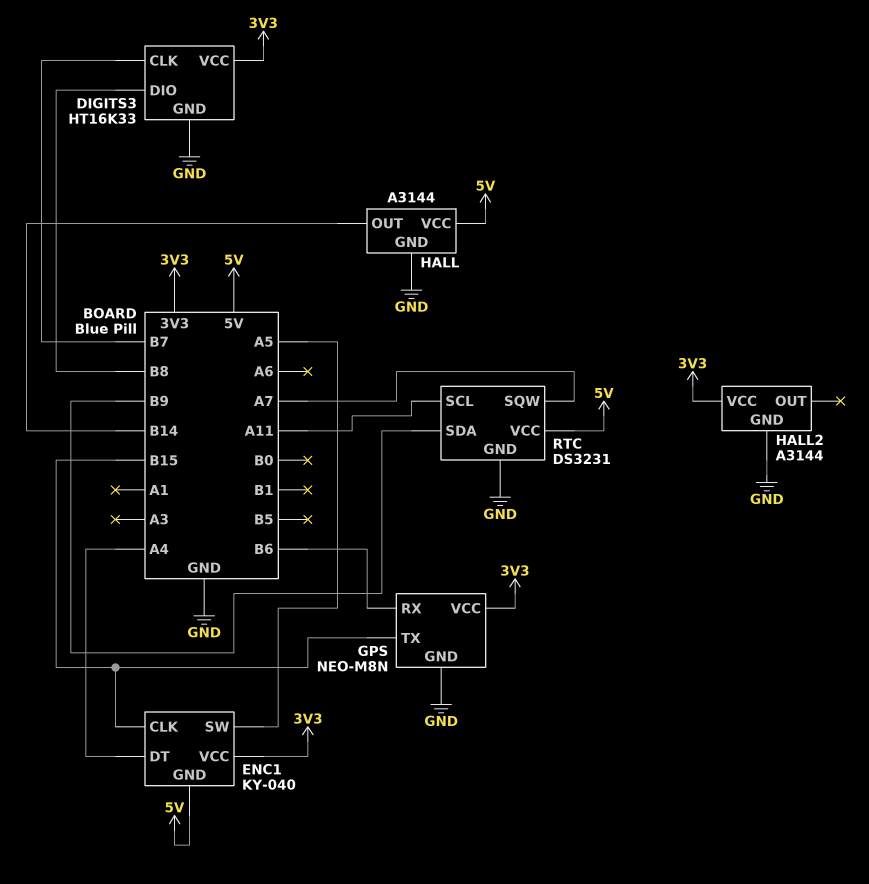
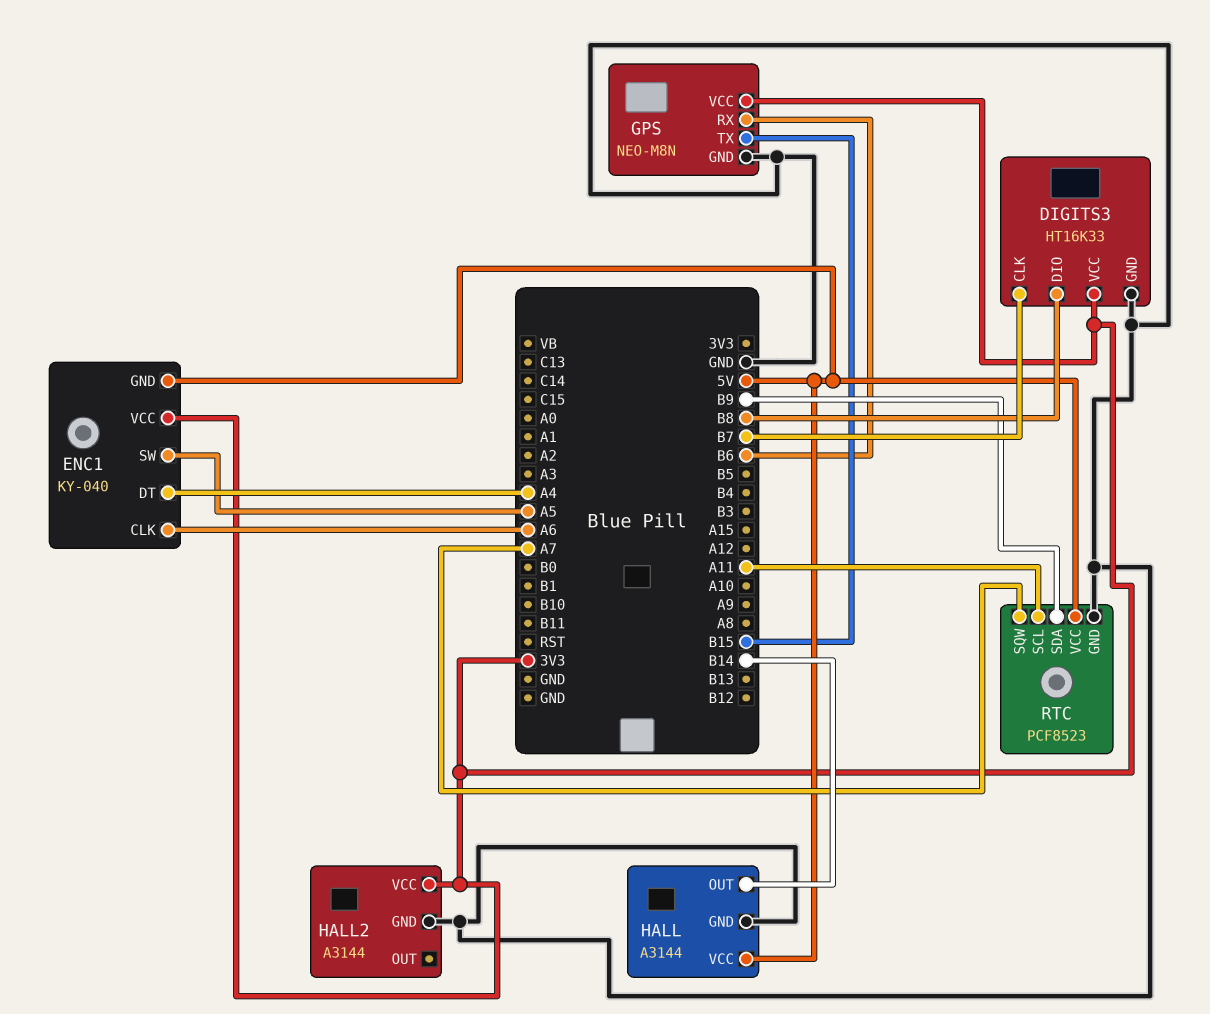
ENC1 pin CLK: B15 -> A6
RTC: DS3231 -> PCF8523

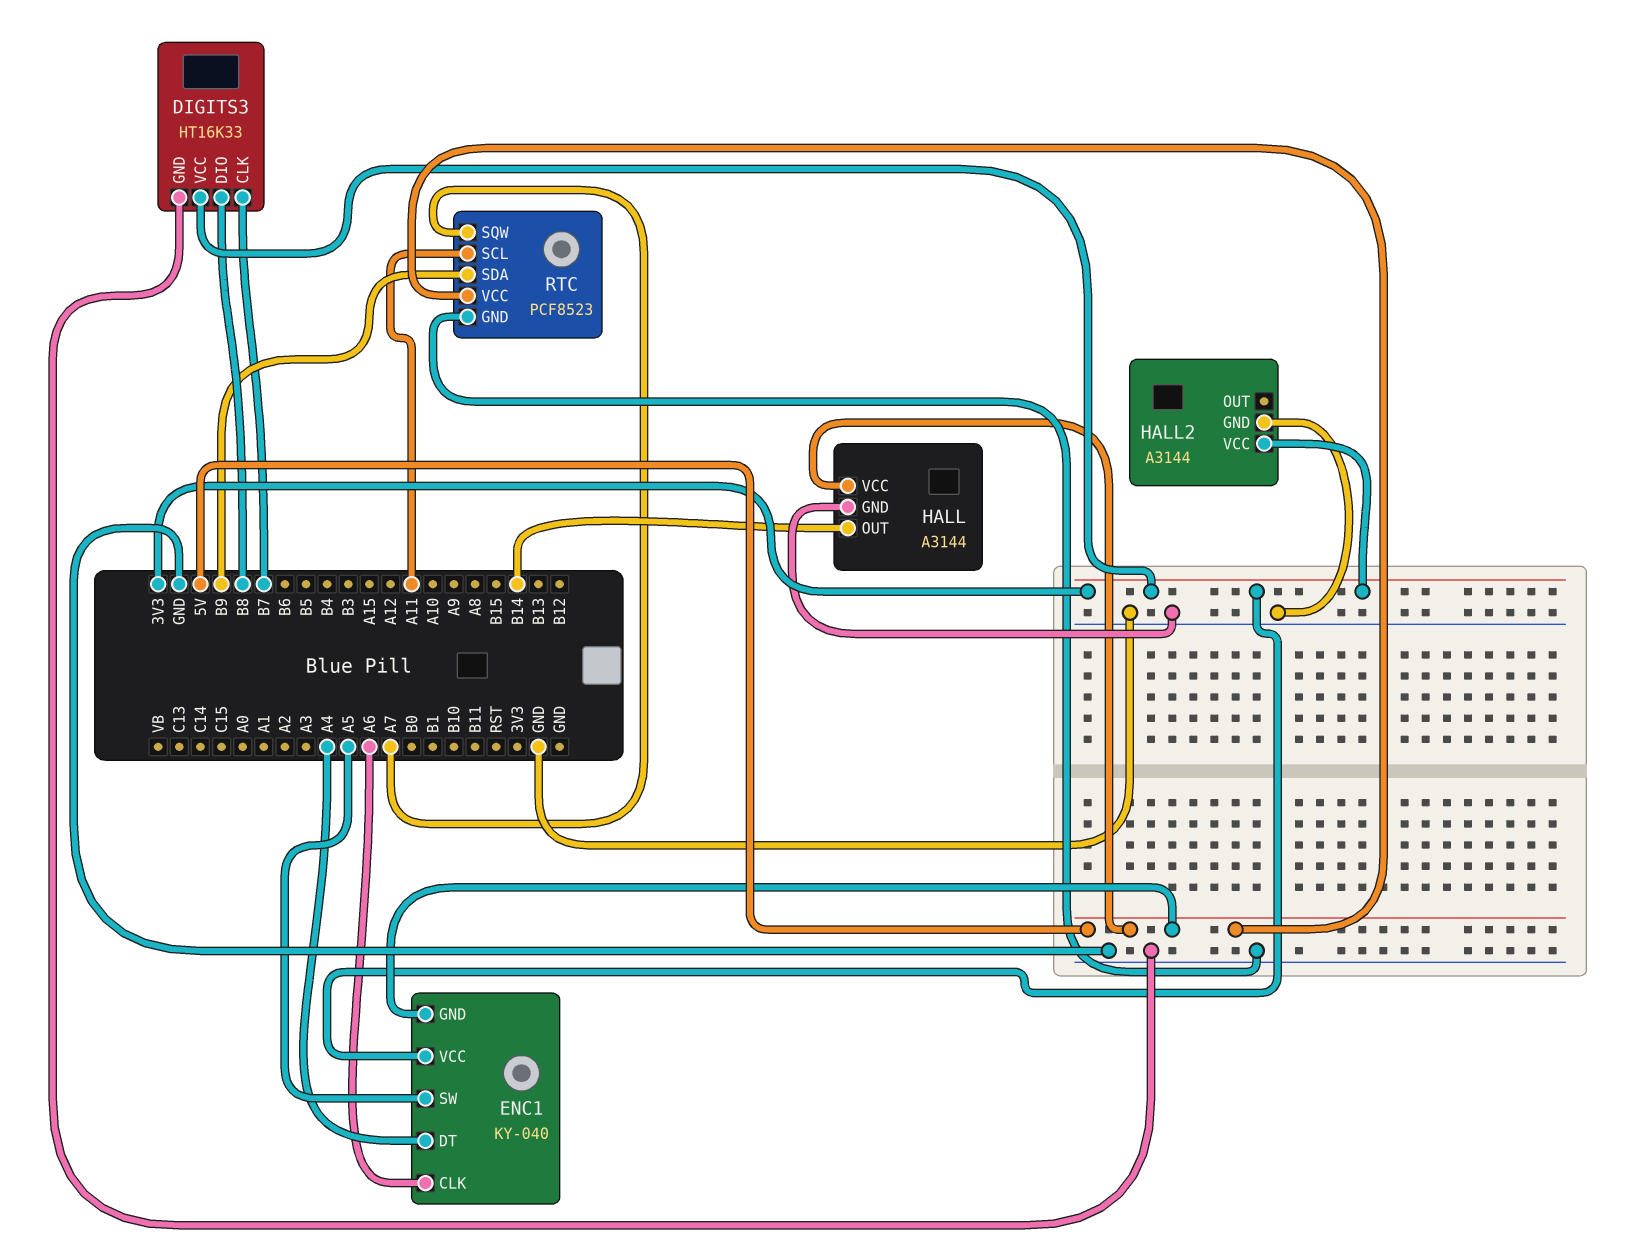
GPS: NEO-M8N -> none
GPS pin GND: GND -> none
GPS pin RX: B6 -> none
GPS pin TX: B15 -> none
GPS pin VCC: 3V3 -> none

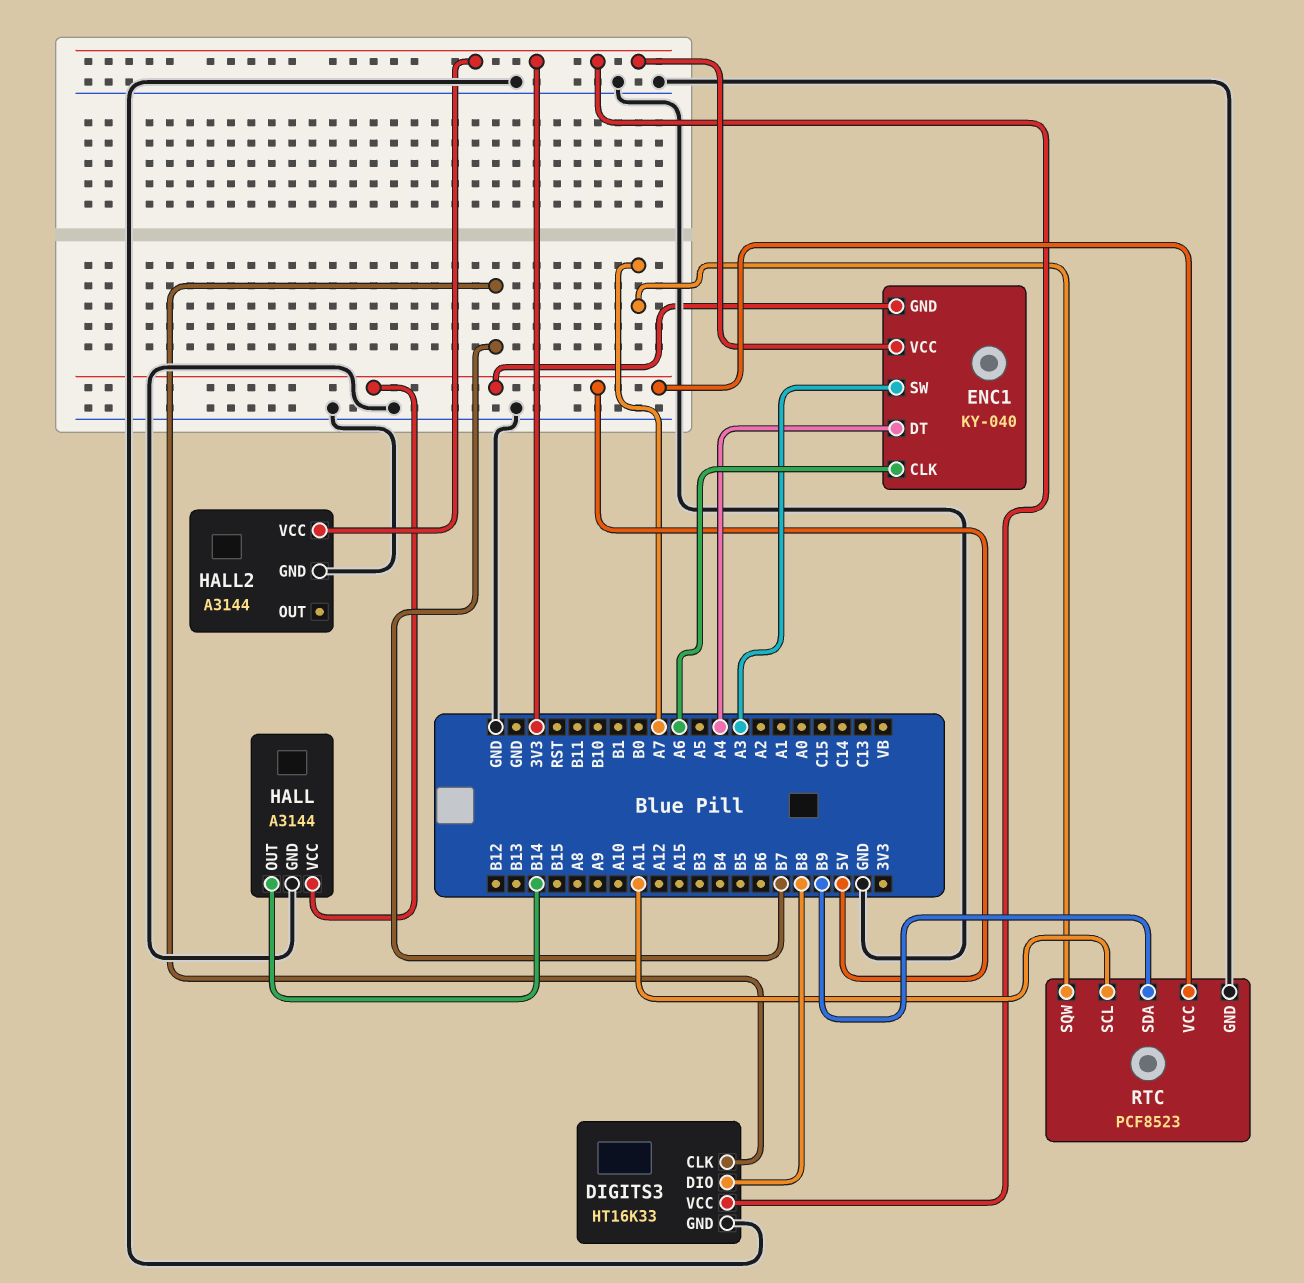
ENC1 pin SW: A5 -> A3

